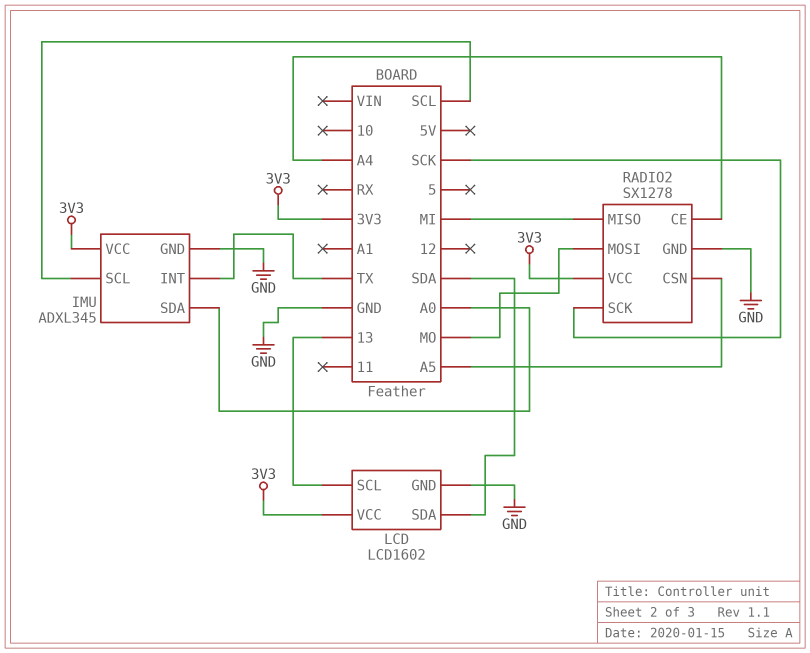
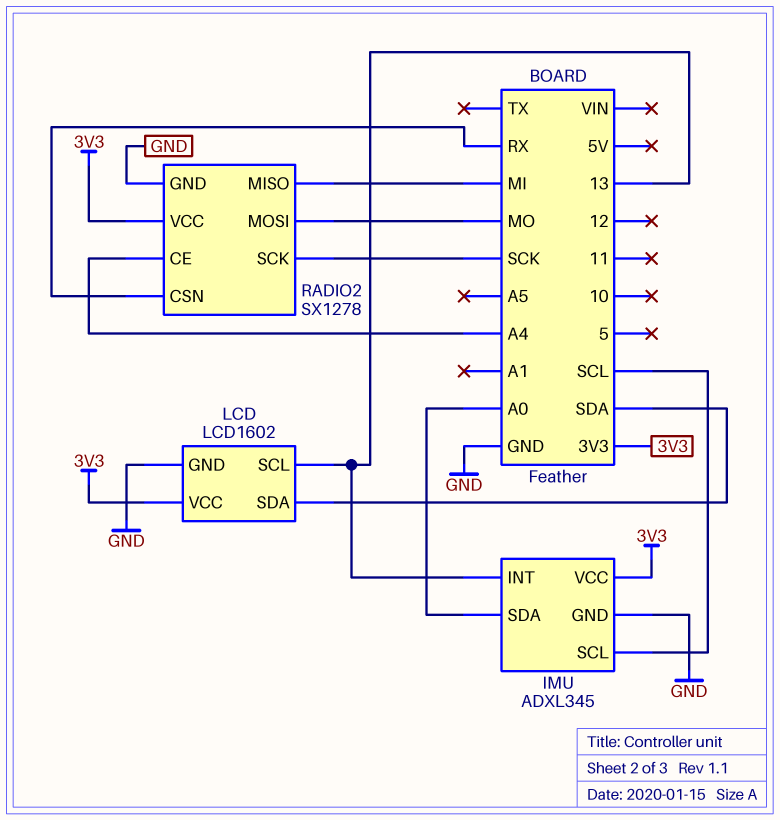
IMU pin INT: TX -> 13
RADIO2 pin CSN: A5 -> RX

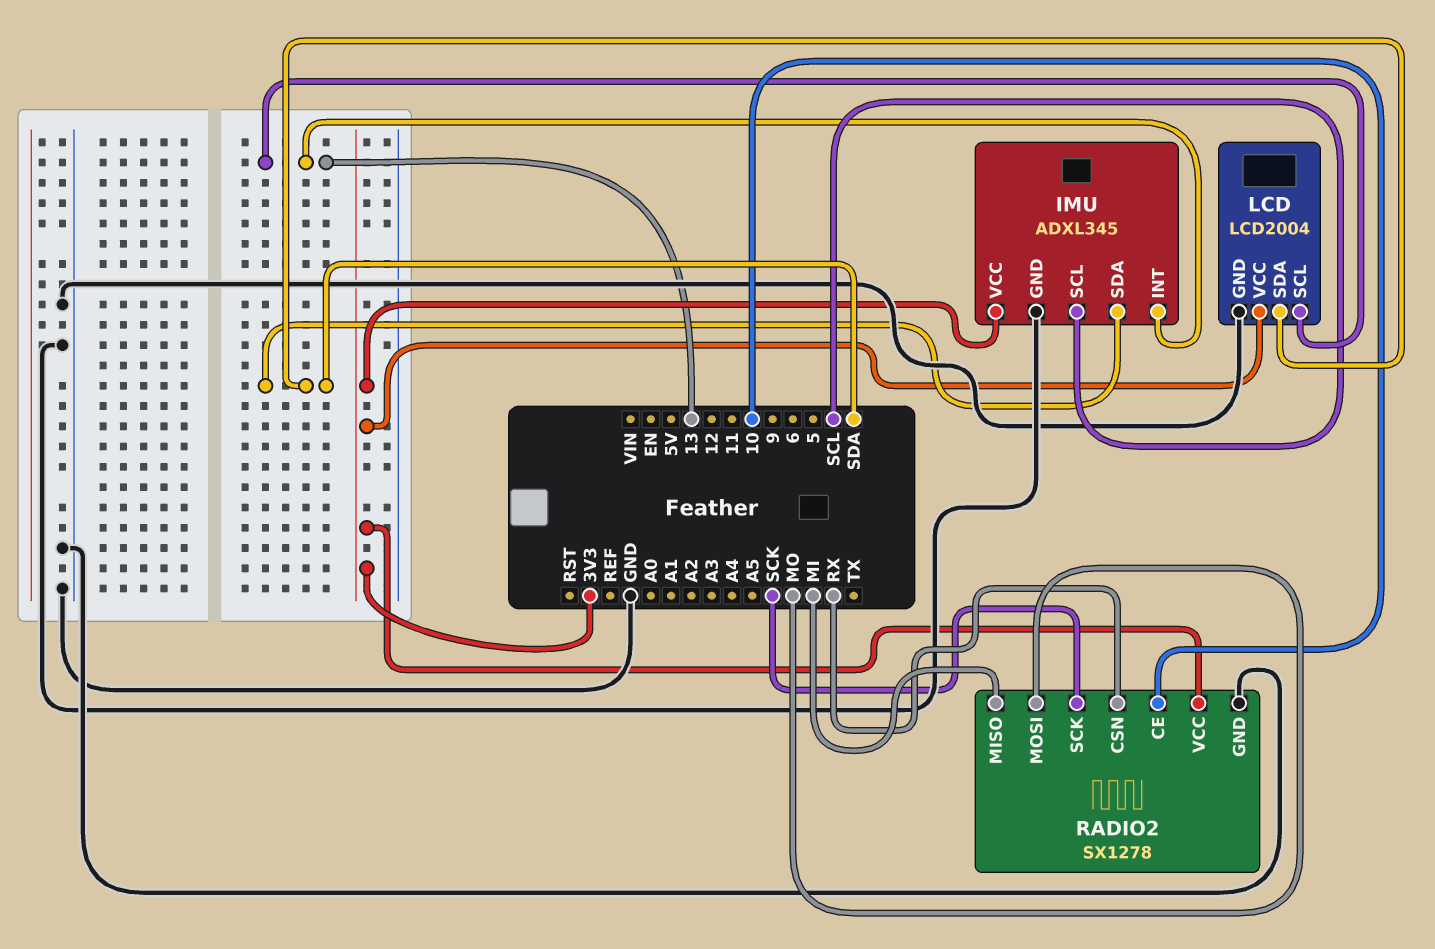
IMU pin SDA: A0 -> SDA
LCD: LCD1602 -> LCD2004
RADIO2 pin CE: A4 -> 10

